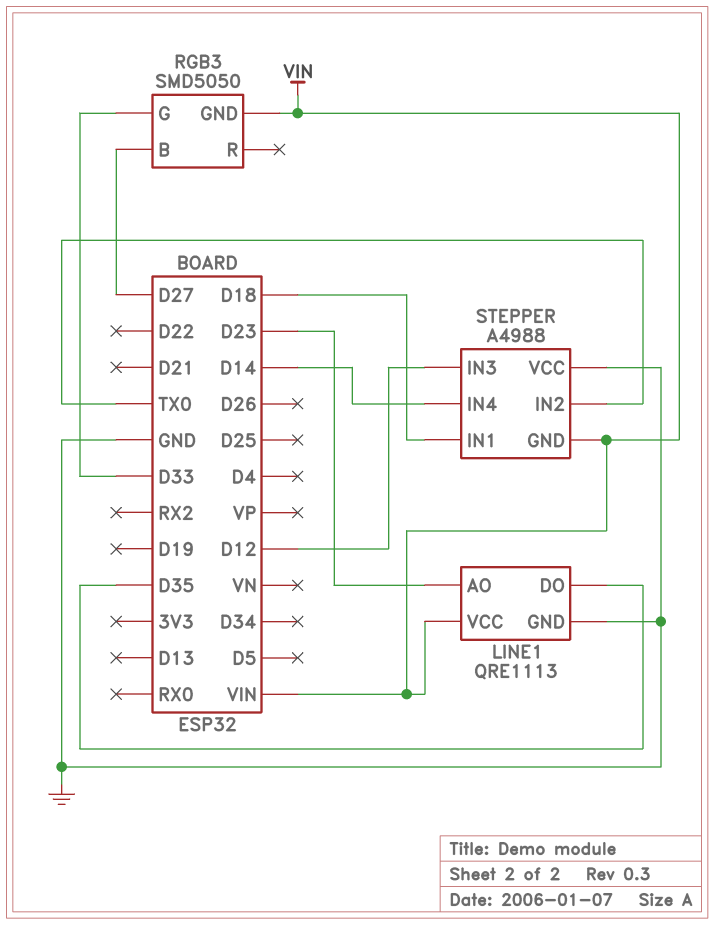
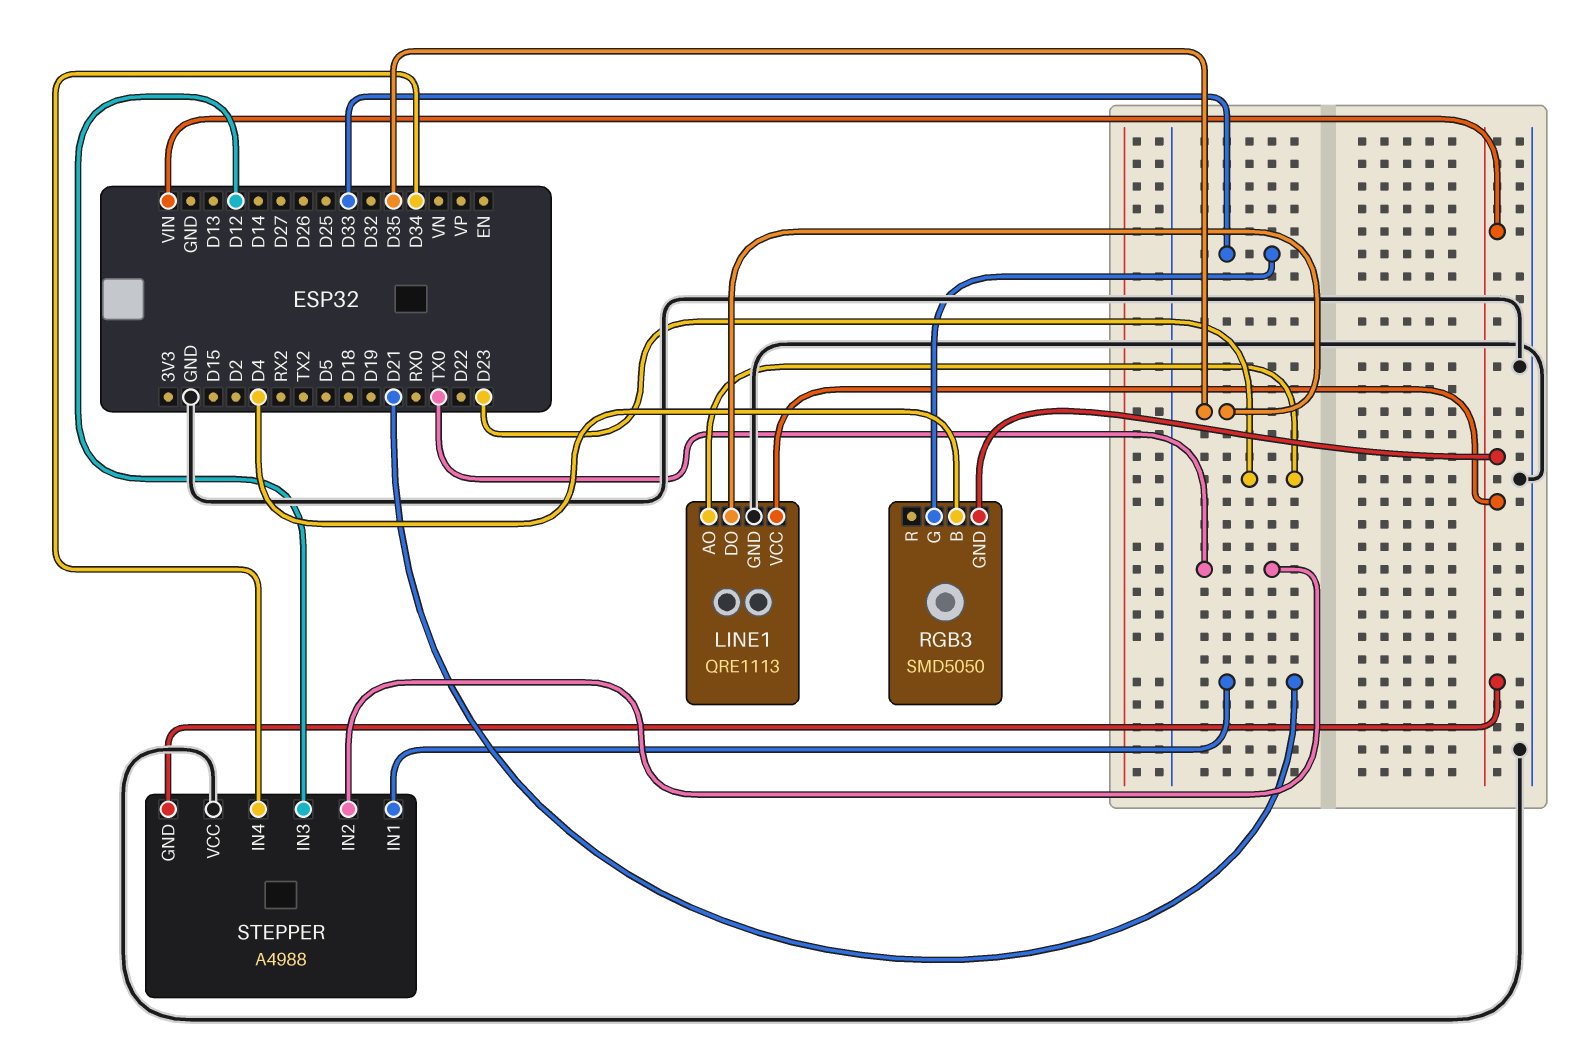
RGB3 pin B: D27 -> D4
STEPPER pin IN1: D18 -> D21
STEPPER pin IN4: D14 -> D34

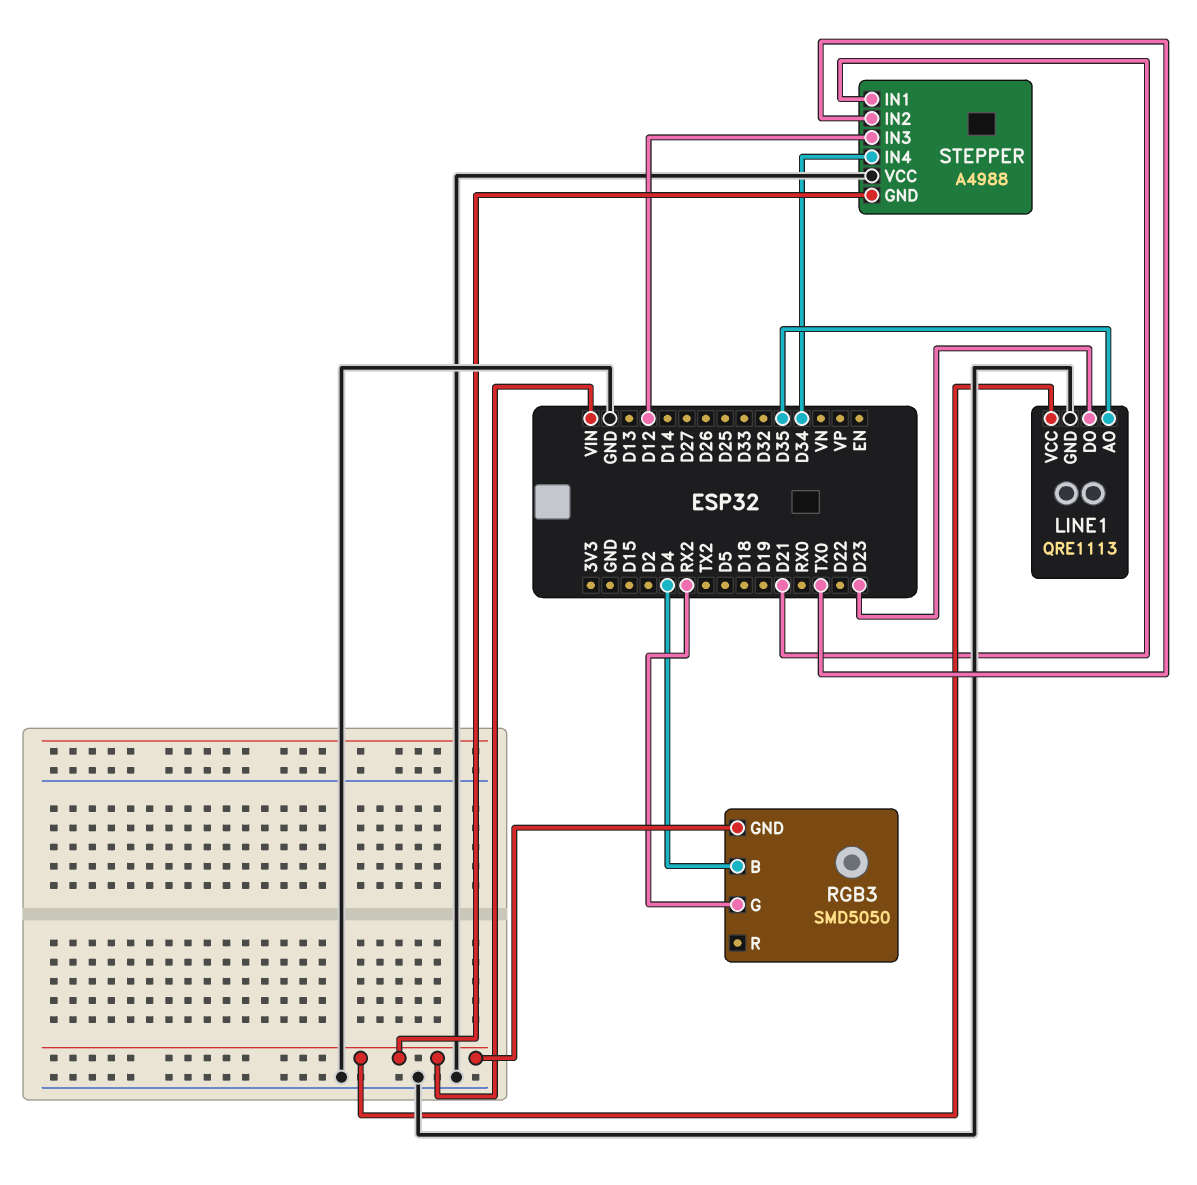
LINE1 pin AO: D23 -> D35
LINE1 pin DO: D35 -> D23
RGB3 pin G: D33 -> RX2

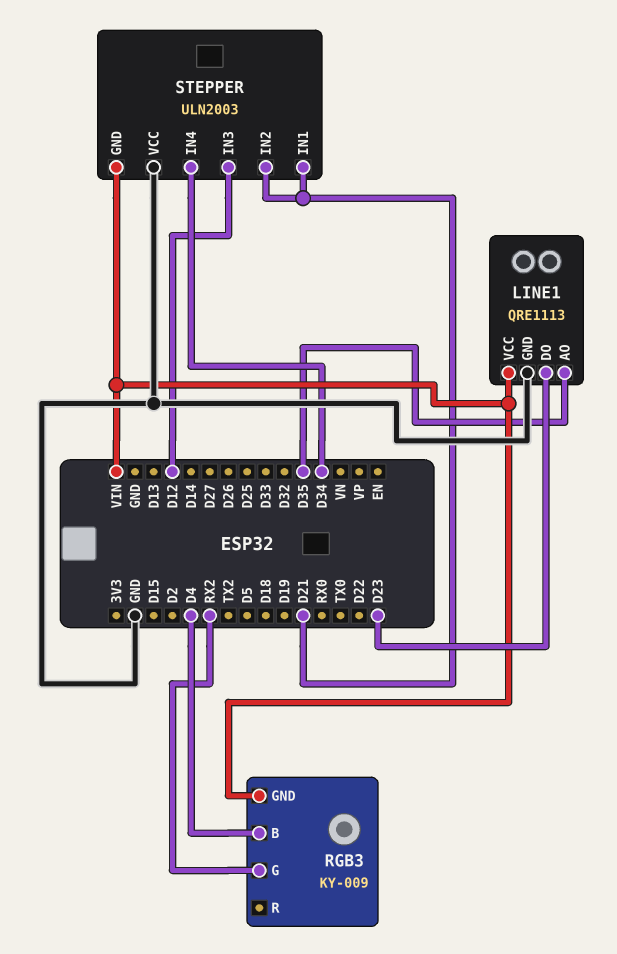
RGB3: SMD5050 -> KY-009
STEPPER: A4988 -> ULN2003
STEPPER pin IN2: TX0 -> D21

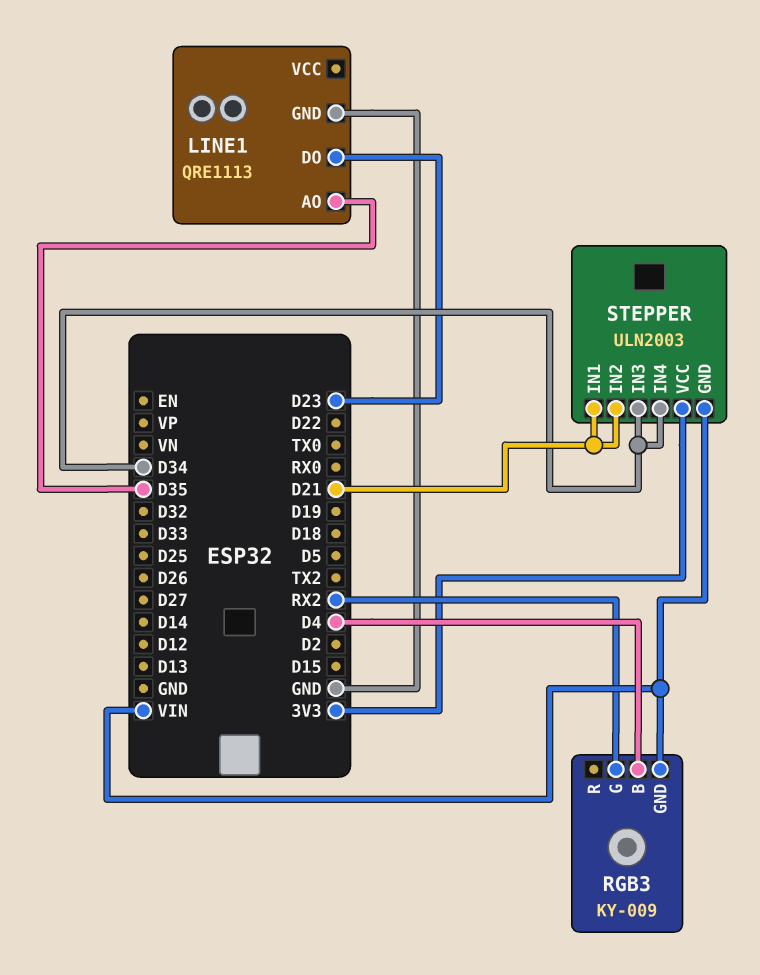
LINE1 pin VCC: VIN -> none
STEPPER pin IN3: D12 -> D34
STEPPER pin VCC: GND -> 3V3

